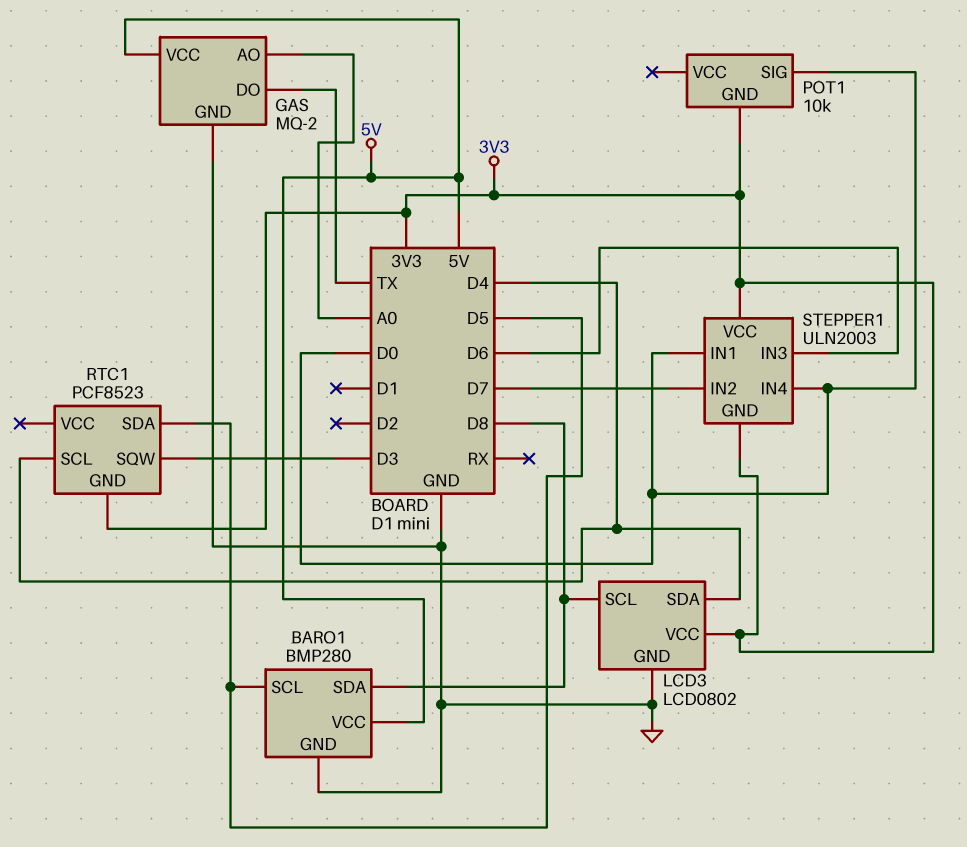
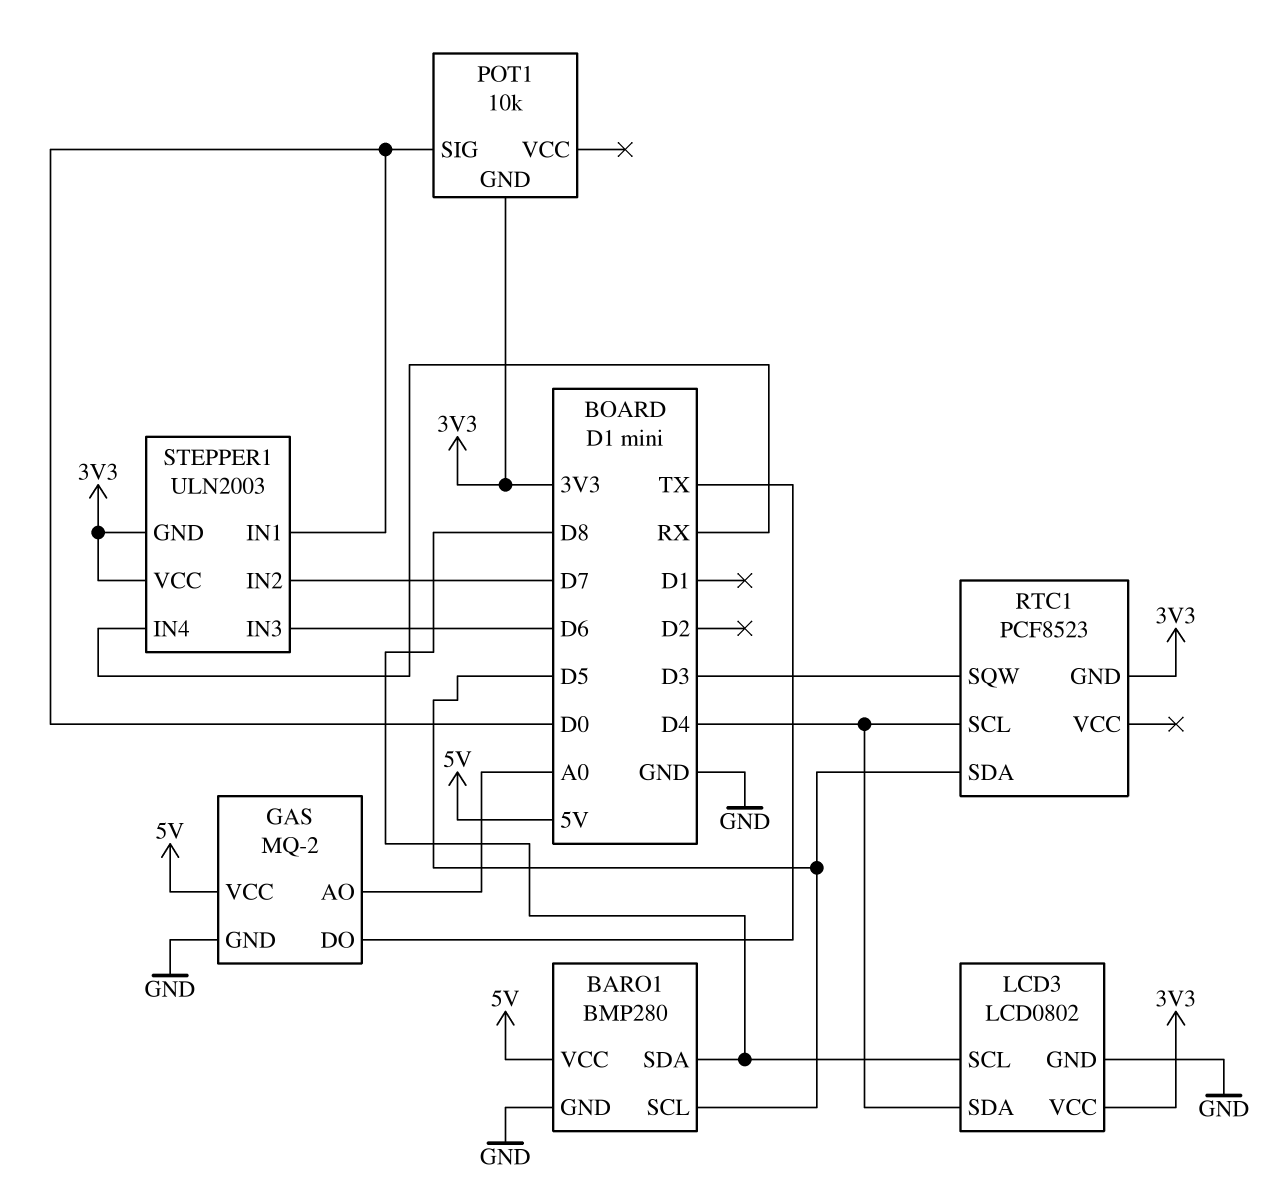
STEPPER1 pin IN4: D0 -> RX

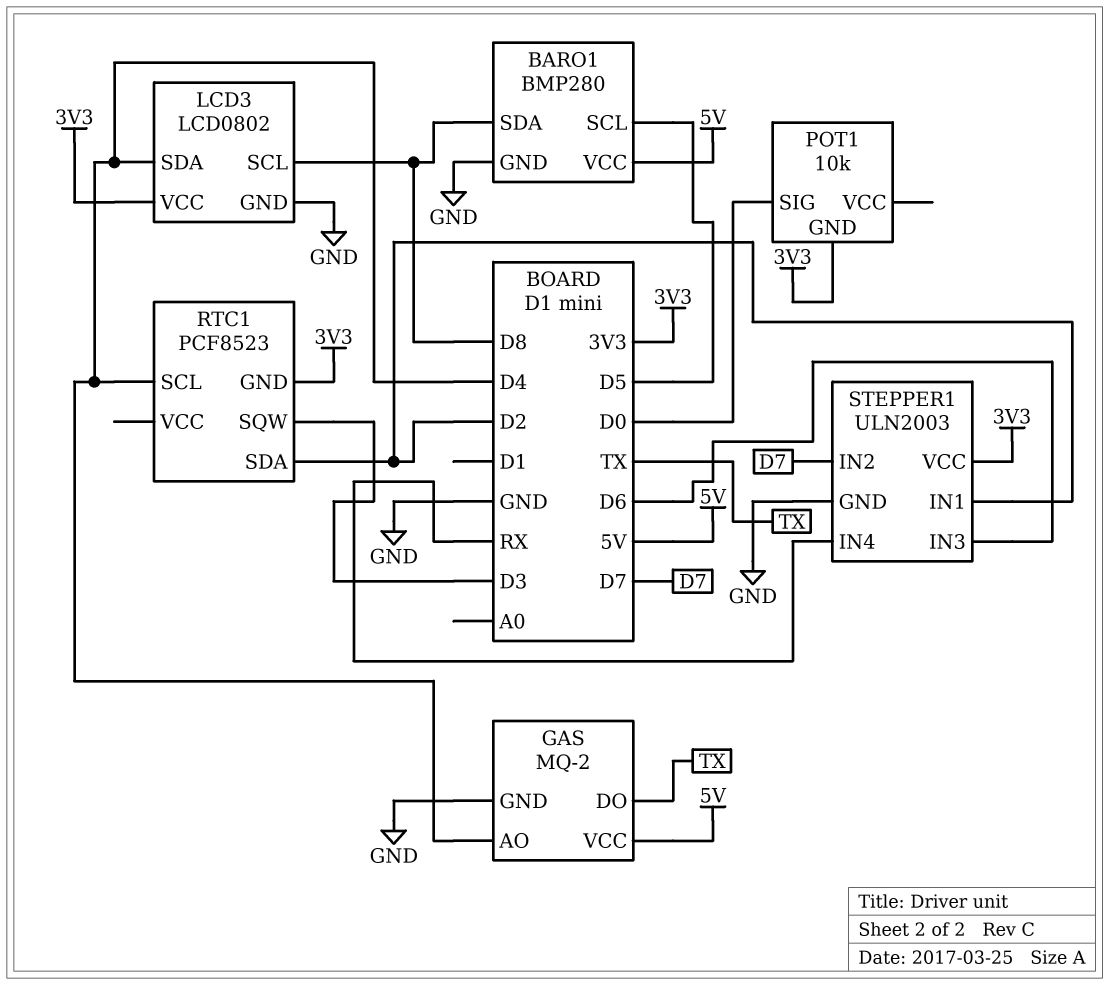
GAS pin AO: A0 -> D4
RTC1 pin SDA: D5 -> D2
STEPPER1 pin GND: 3V3 -> GND
STEPPER1 pin IN1: D0 -> D2

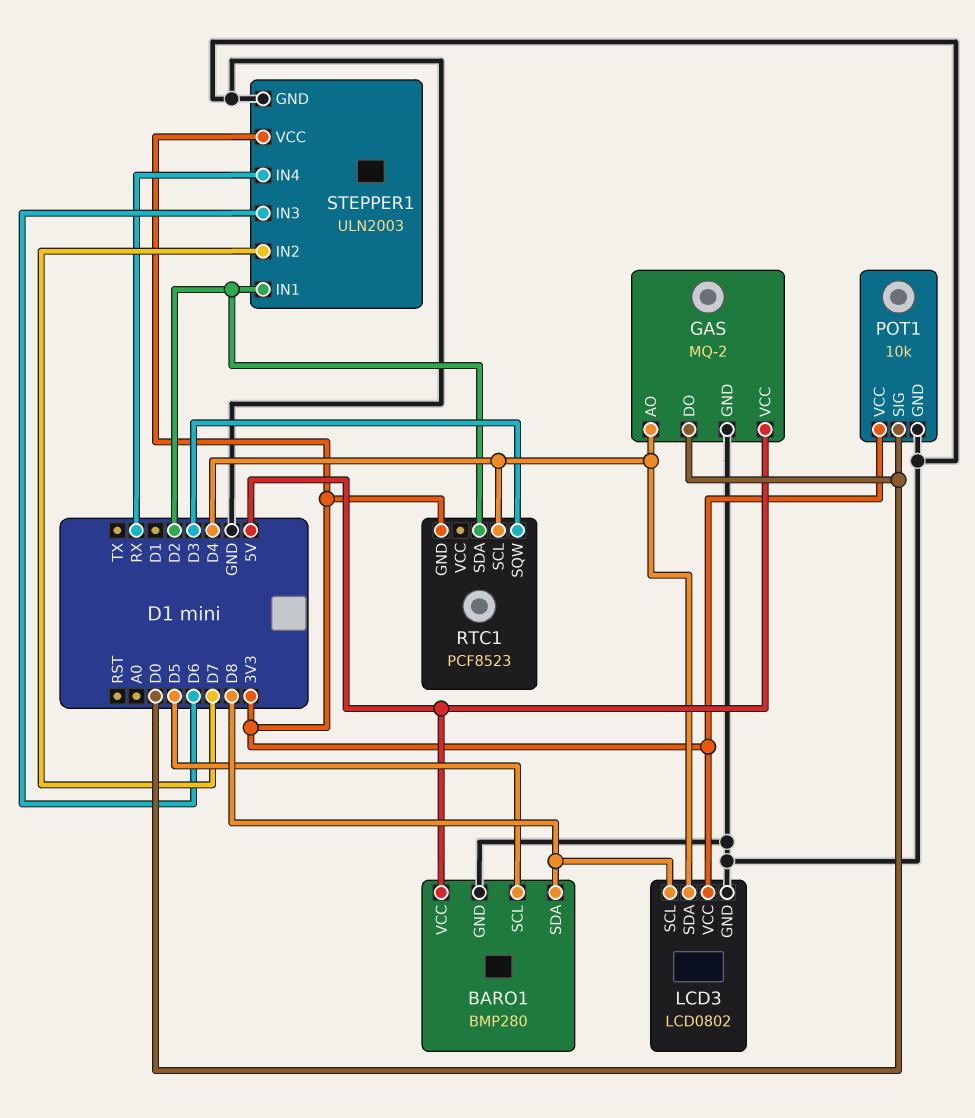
GAS pin DO: TX -> D0
POT1 pin GND: 3V3 -> GND
POT1 pin VCC: none -> 3V3

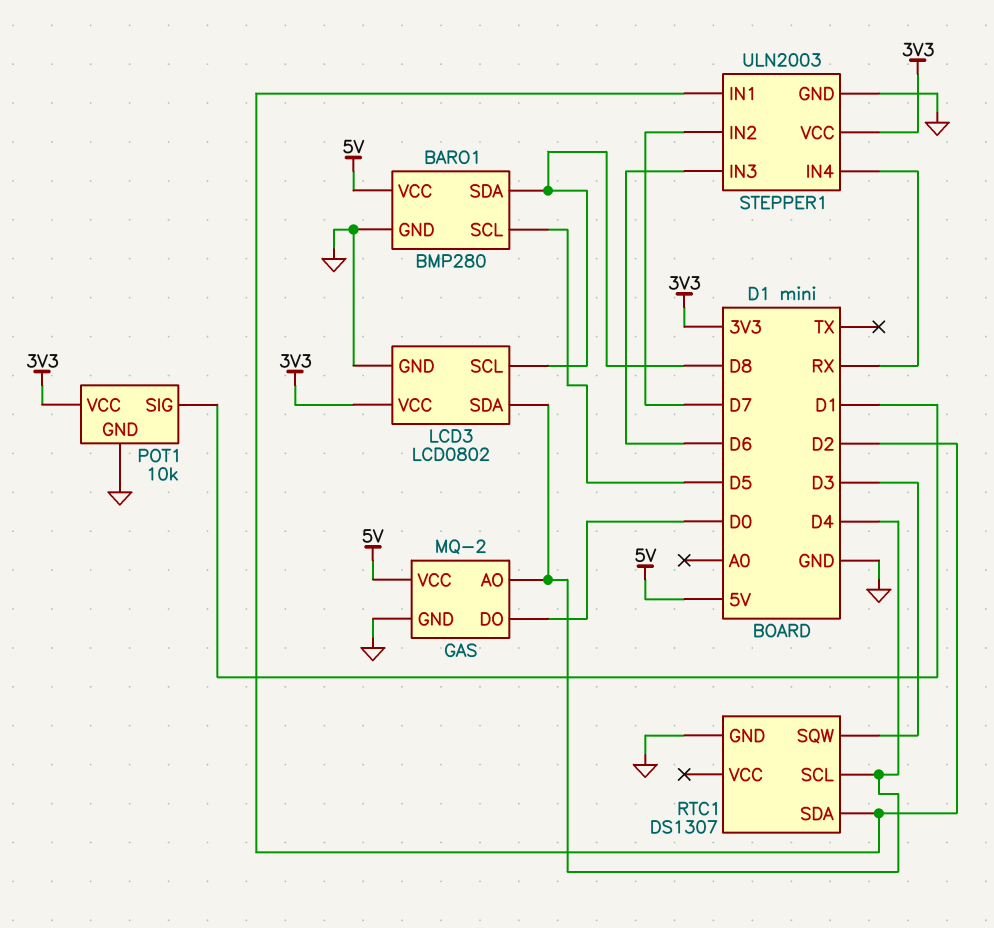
POT1 pin SIG: D0 -> D1
RTC1: PCF8523 -> DS1307
RTC1 pin GND: 3V3 -> GND

